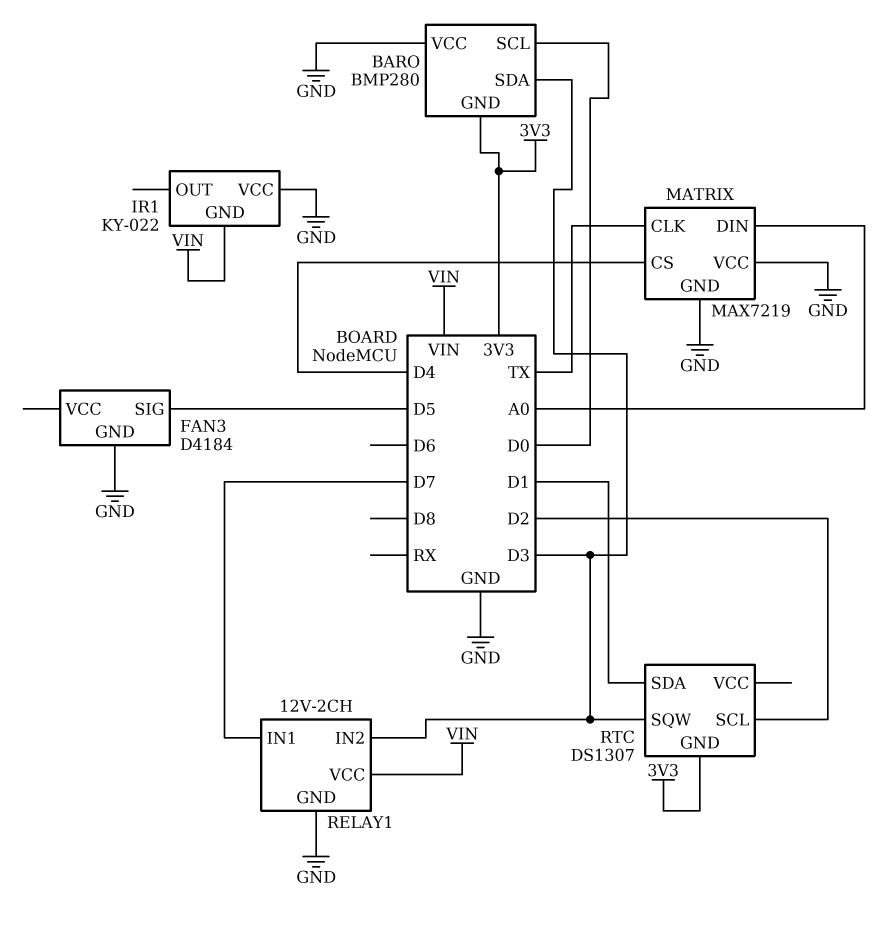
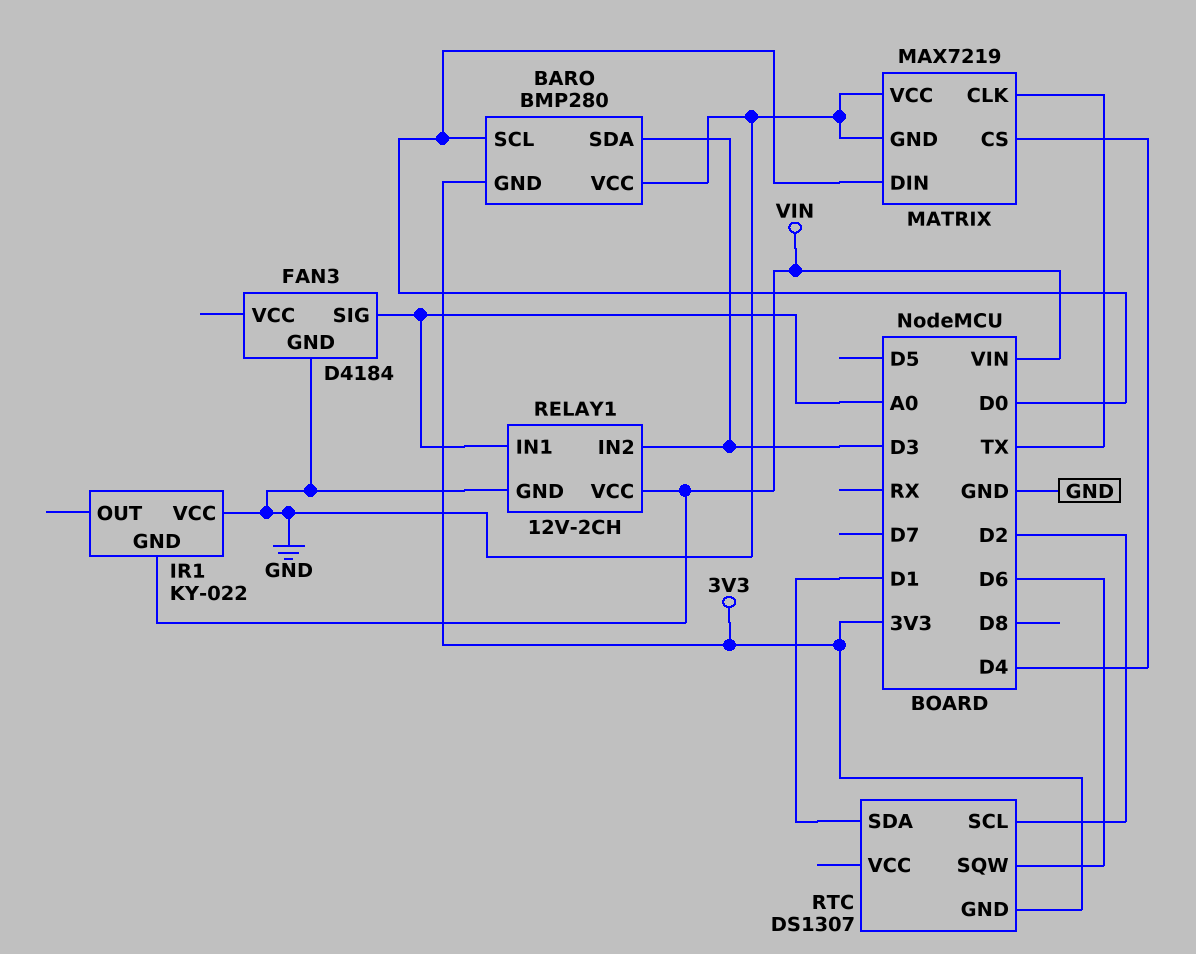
FAN3 pin SIG: D5 -> A0
MATRIX pin DIN: A0 -> D0
RELAY1 pin IN1: D7 -> A0
RTC pin SQW: D3 -> D6

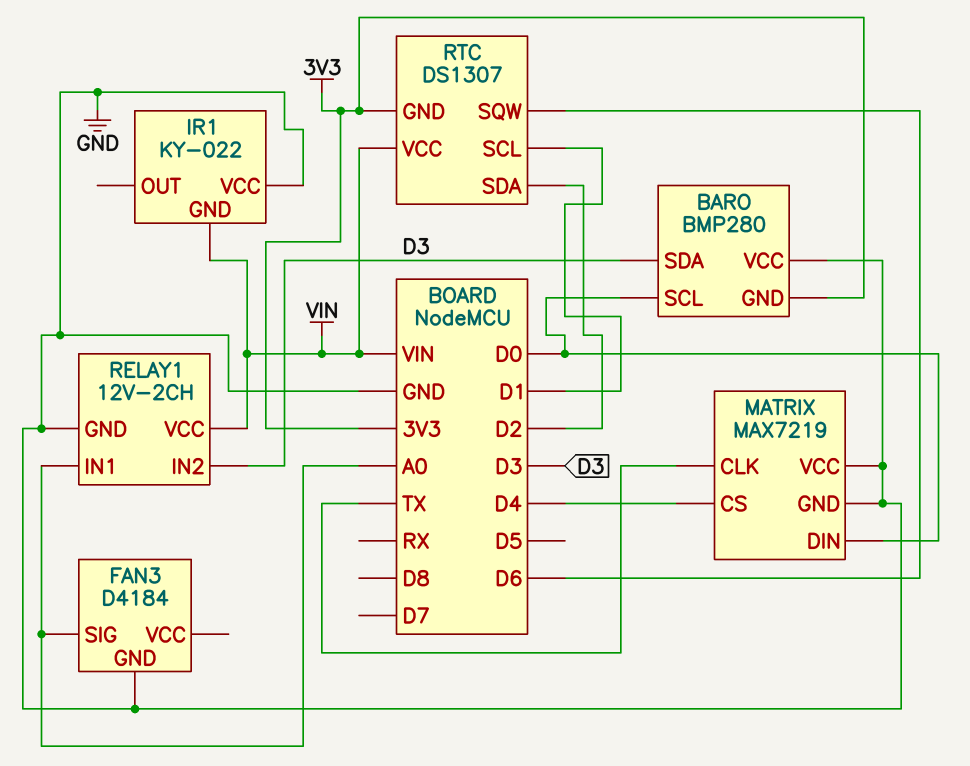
RTC pin SCL: D2 -> D1
RTC pin SDA: D1 -> D2
RTC pin VCC: none -> VIN

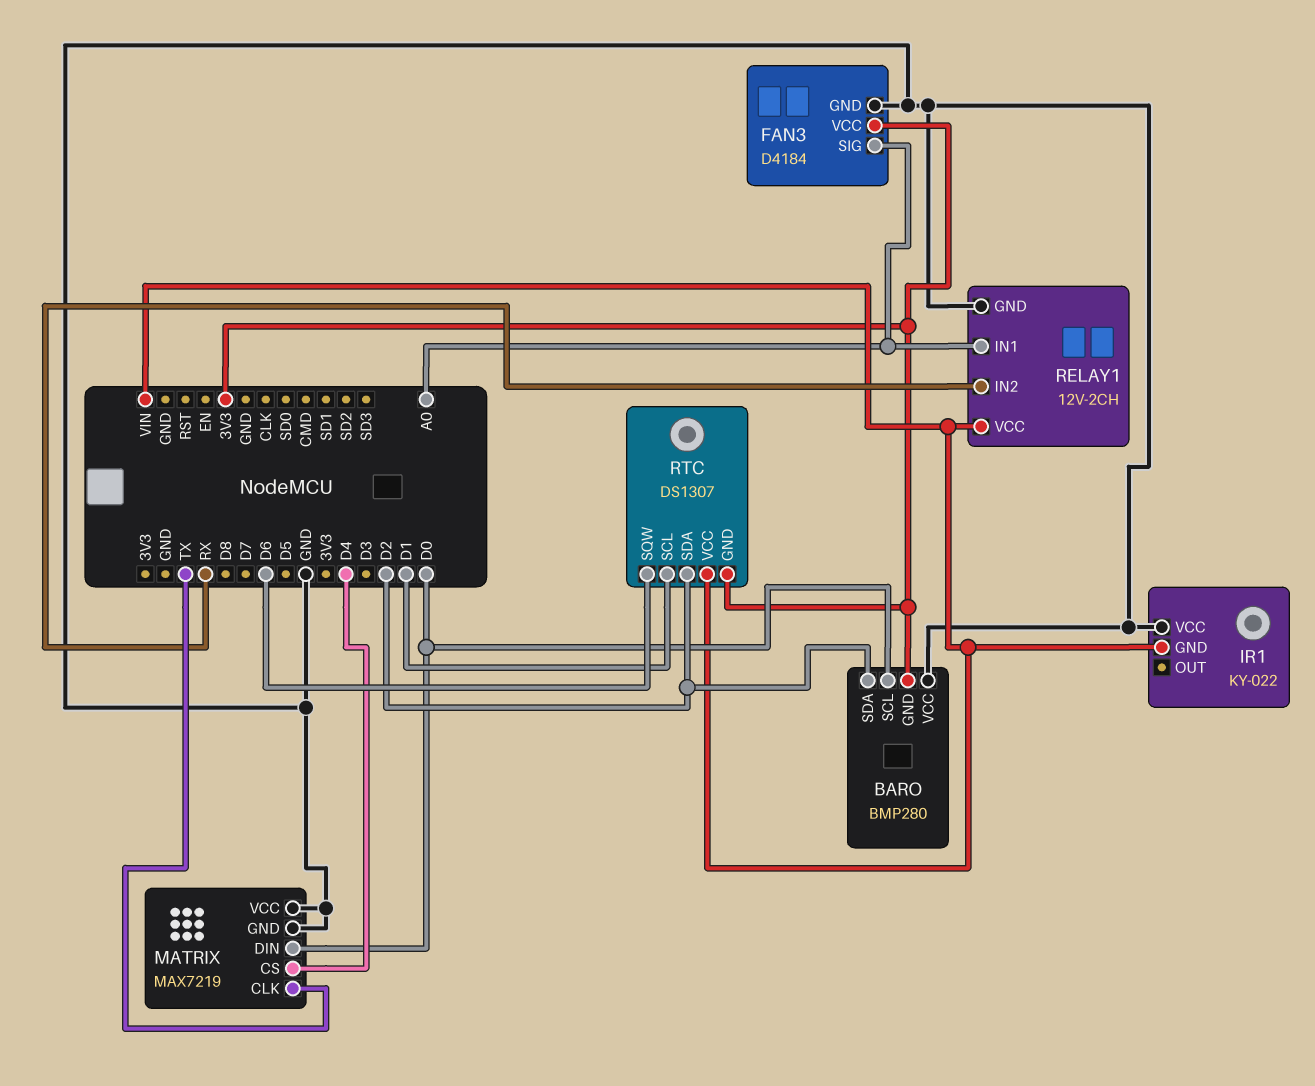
BARO pin SDA: D3 -> D2
FAN3 pin VCC: none -> 3V3
RELAY1 pin IN2: D3 -> RX

